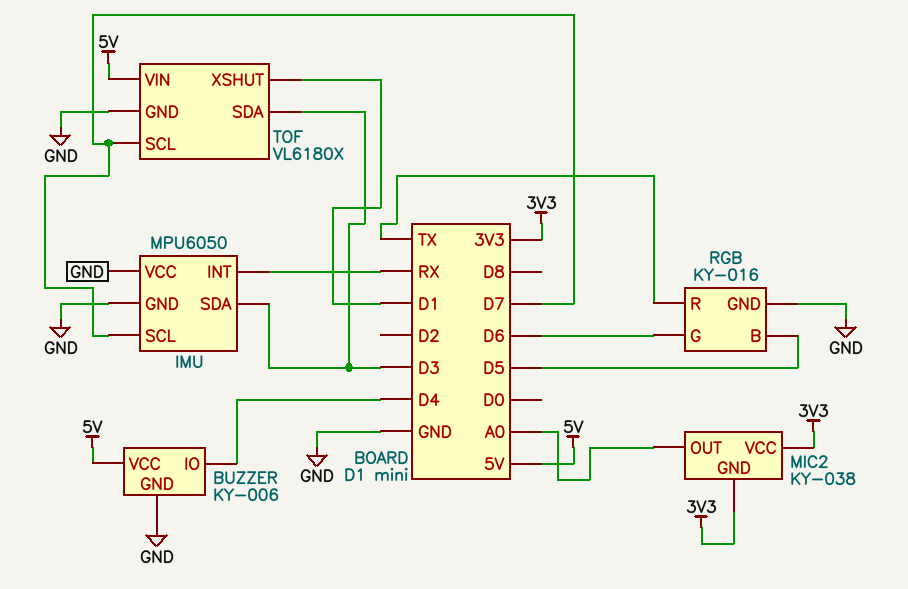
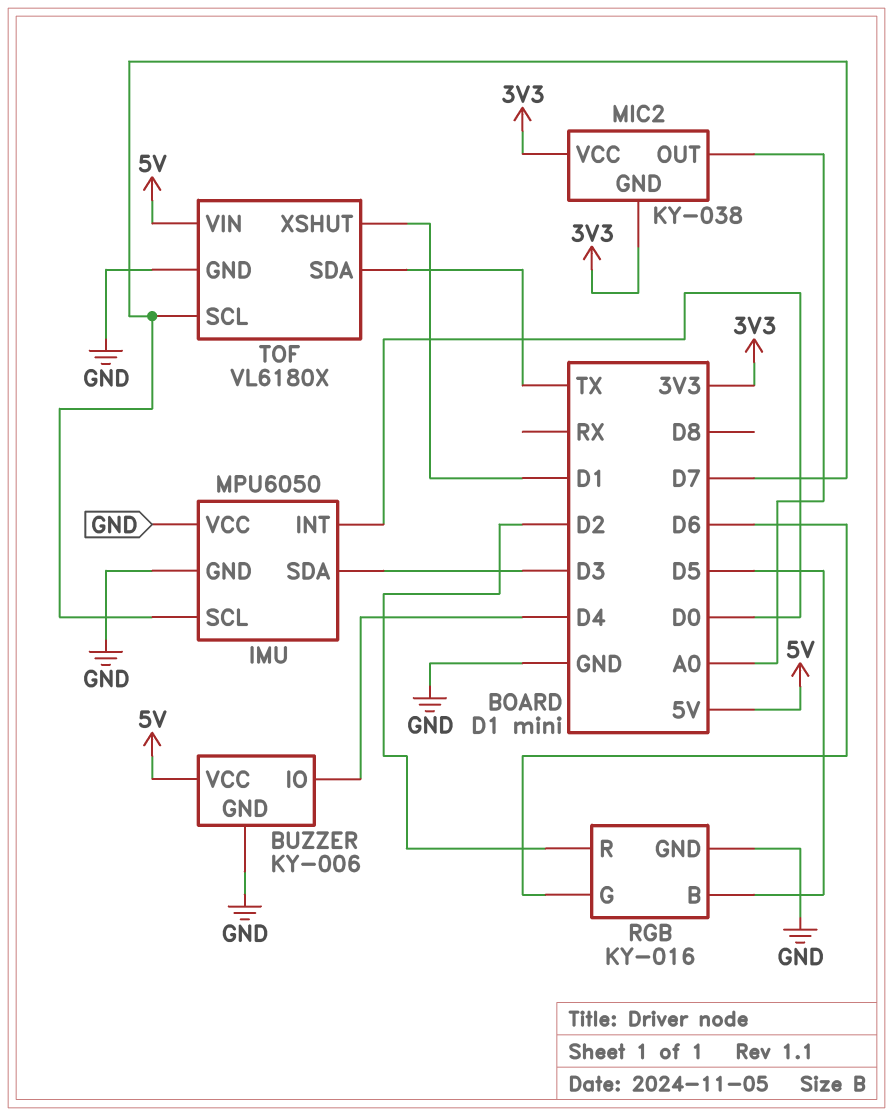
IMU pin INT: RX -> D0
RGB pin R: TX -> D2
TOF pin SDA: D3 -> TX

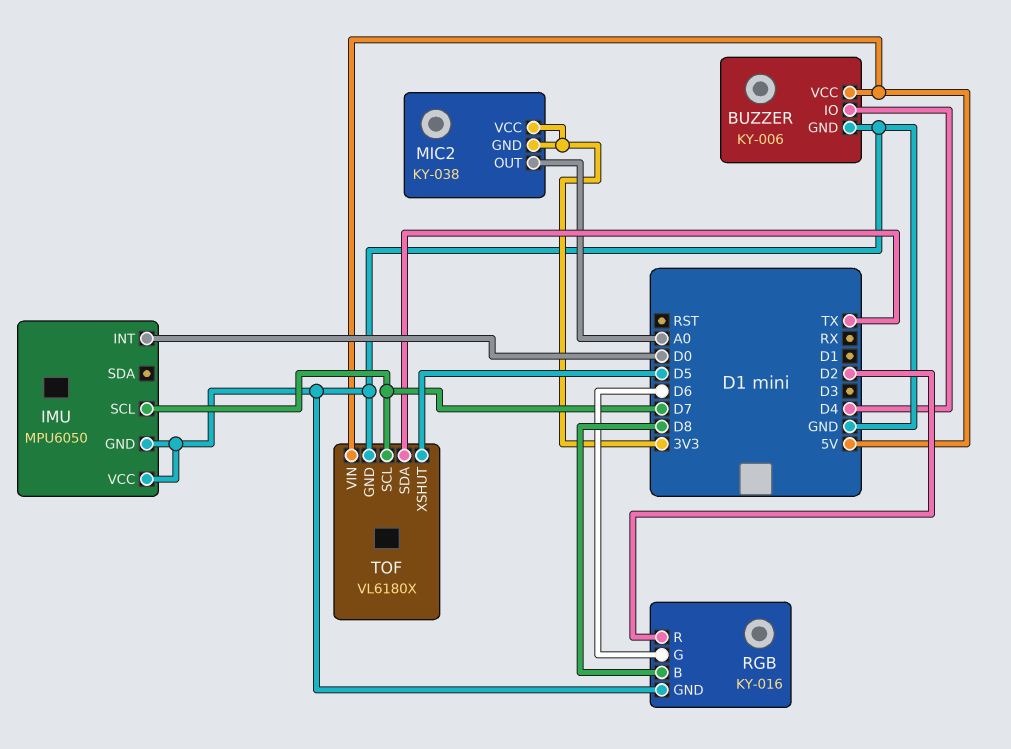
IMU pin SDA: D3 -> none
RGB pin B: D5 -> D8
TOF pin XSHUT: D1 -> D5

